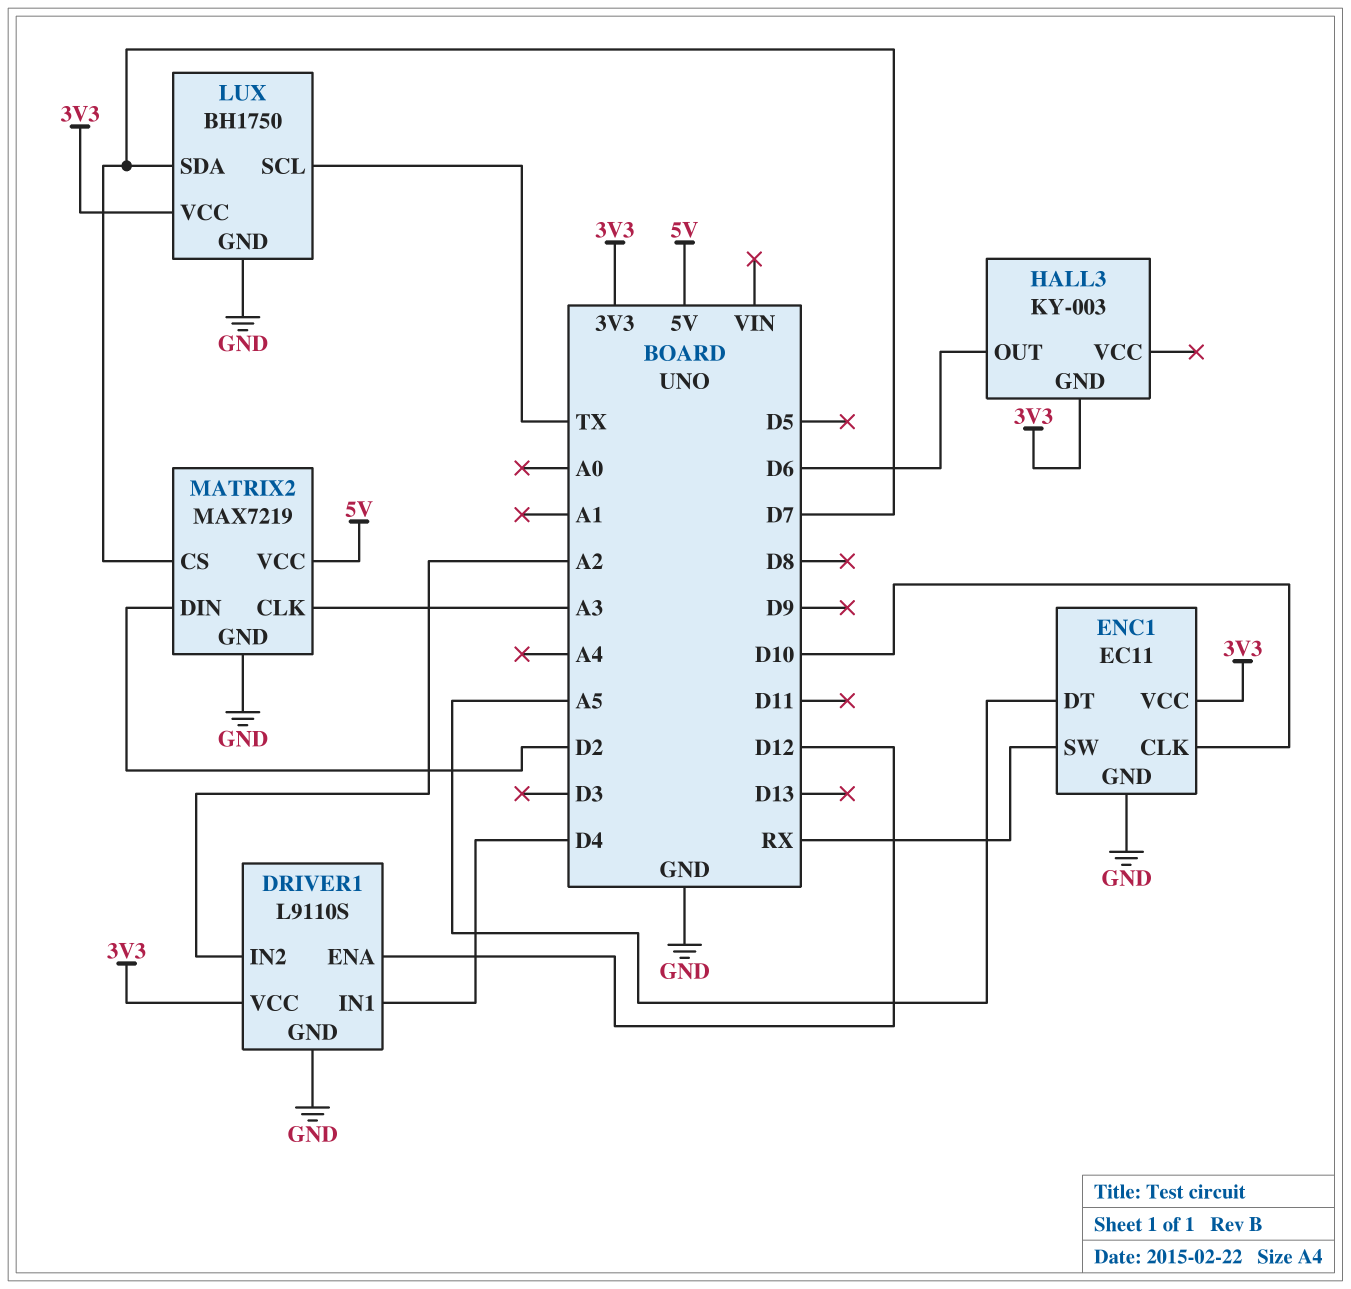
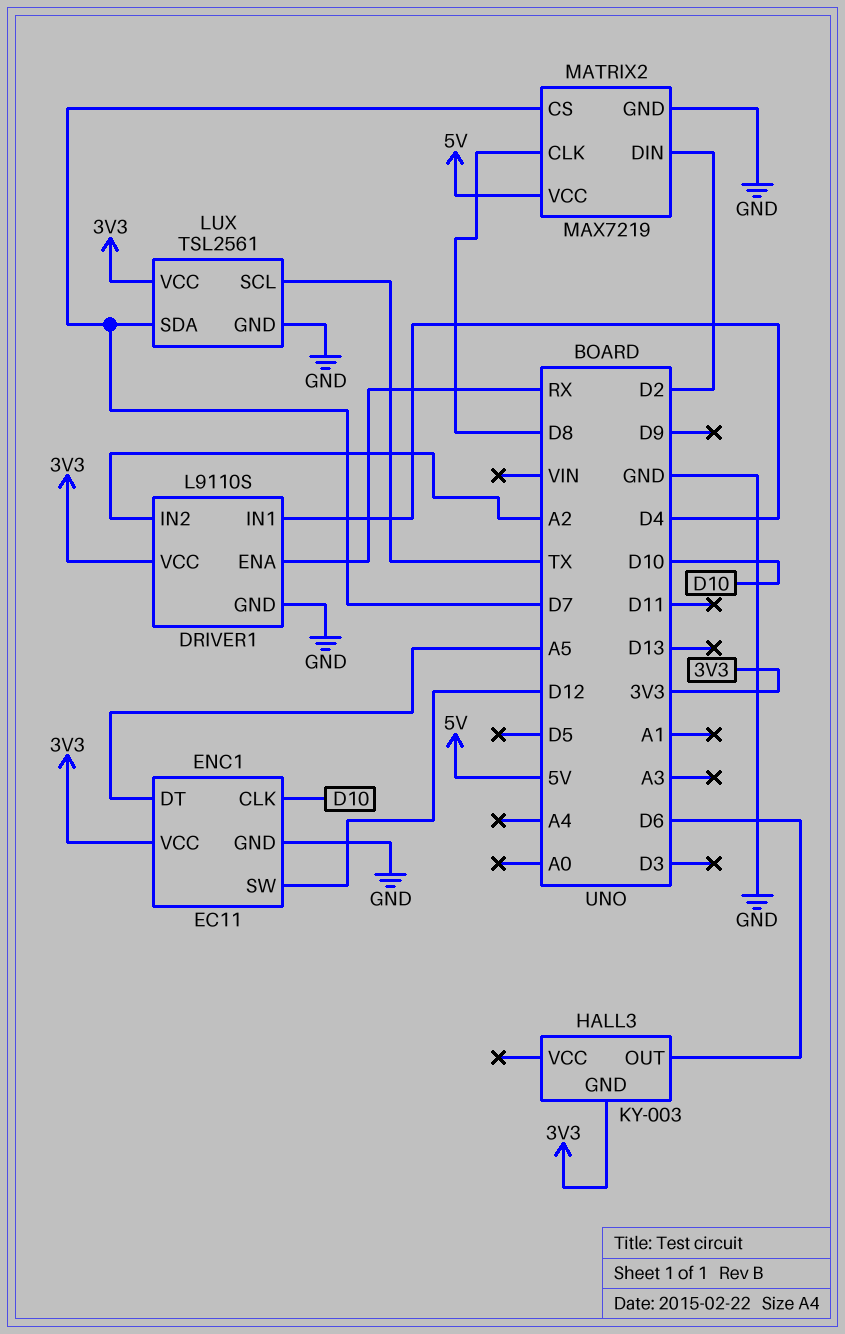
DRIVER1 pin ENA: D12 -> RX
ENC1 pin SW: RX -> D12
LUX: BH1750 -> TSL2561
MATRIX2 pin CLK: A3 -> D8

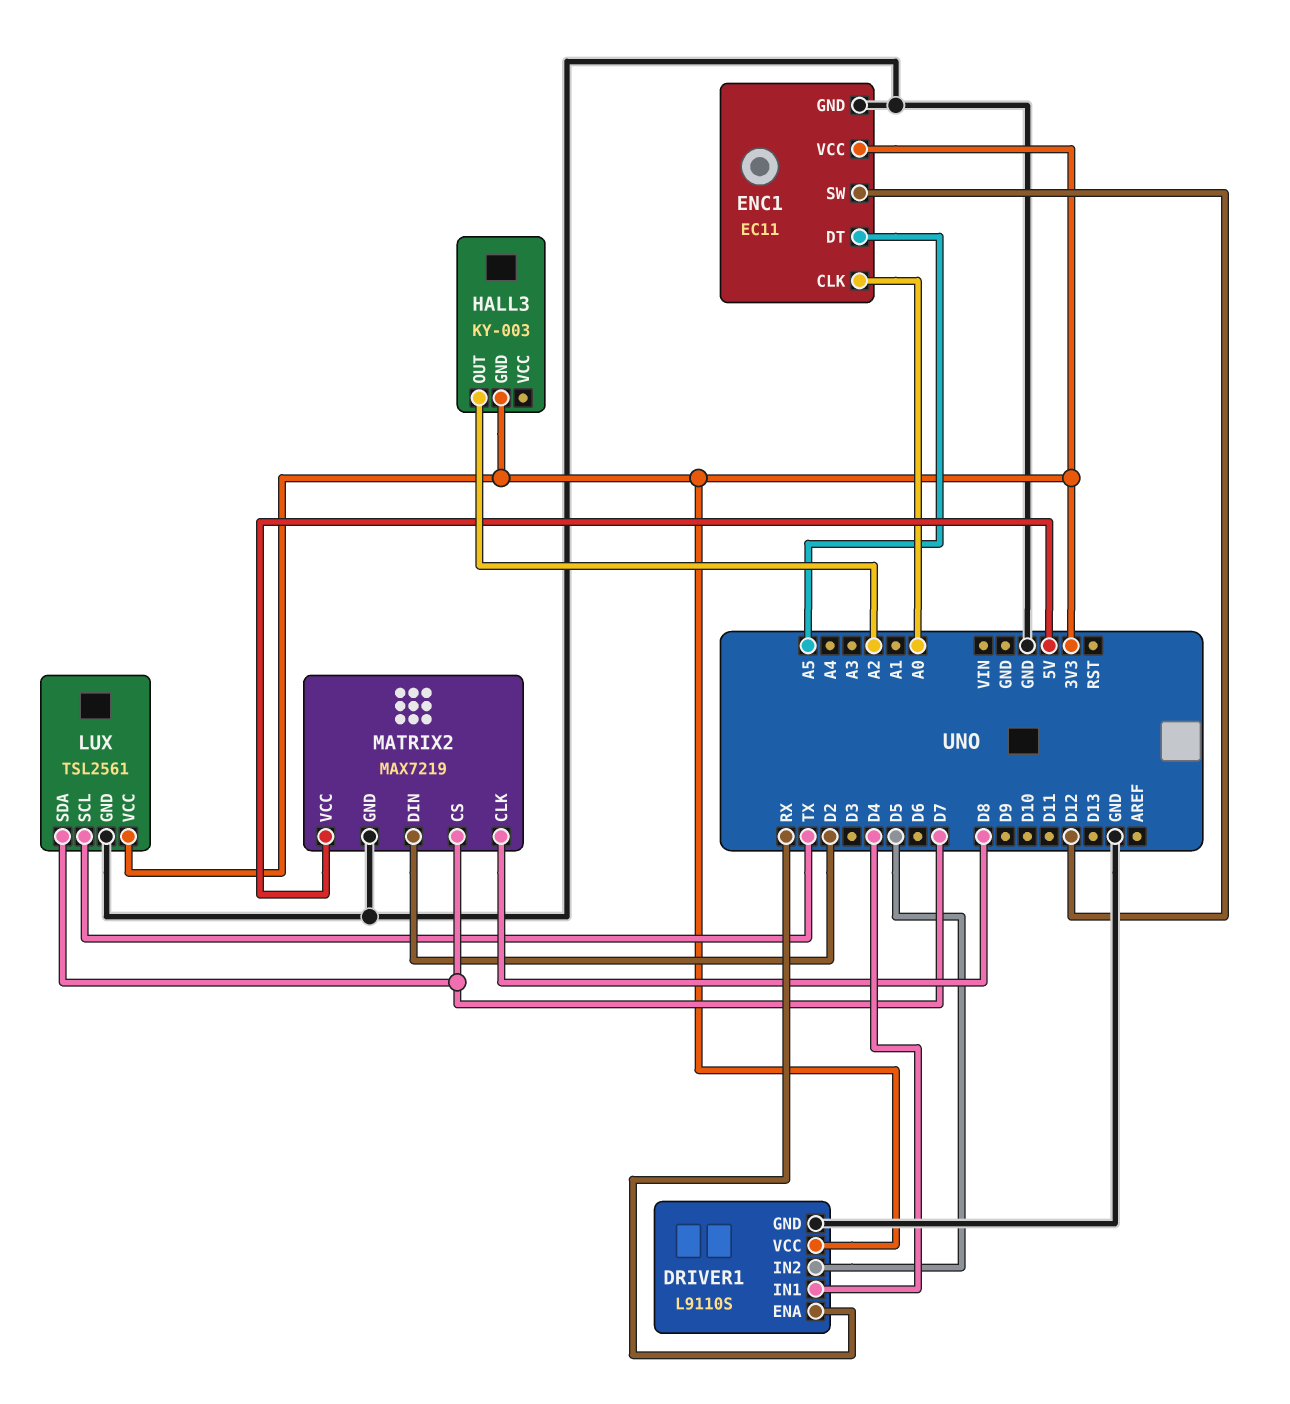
DRIVER1 pin IN2: A2 -> D5
ENC1 pin CLK: D10 -> A0
HALL3 pin OUT: D6 -> A2

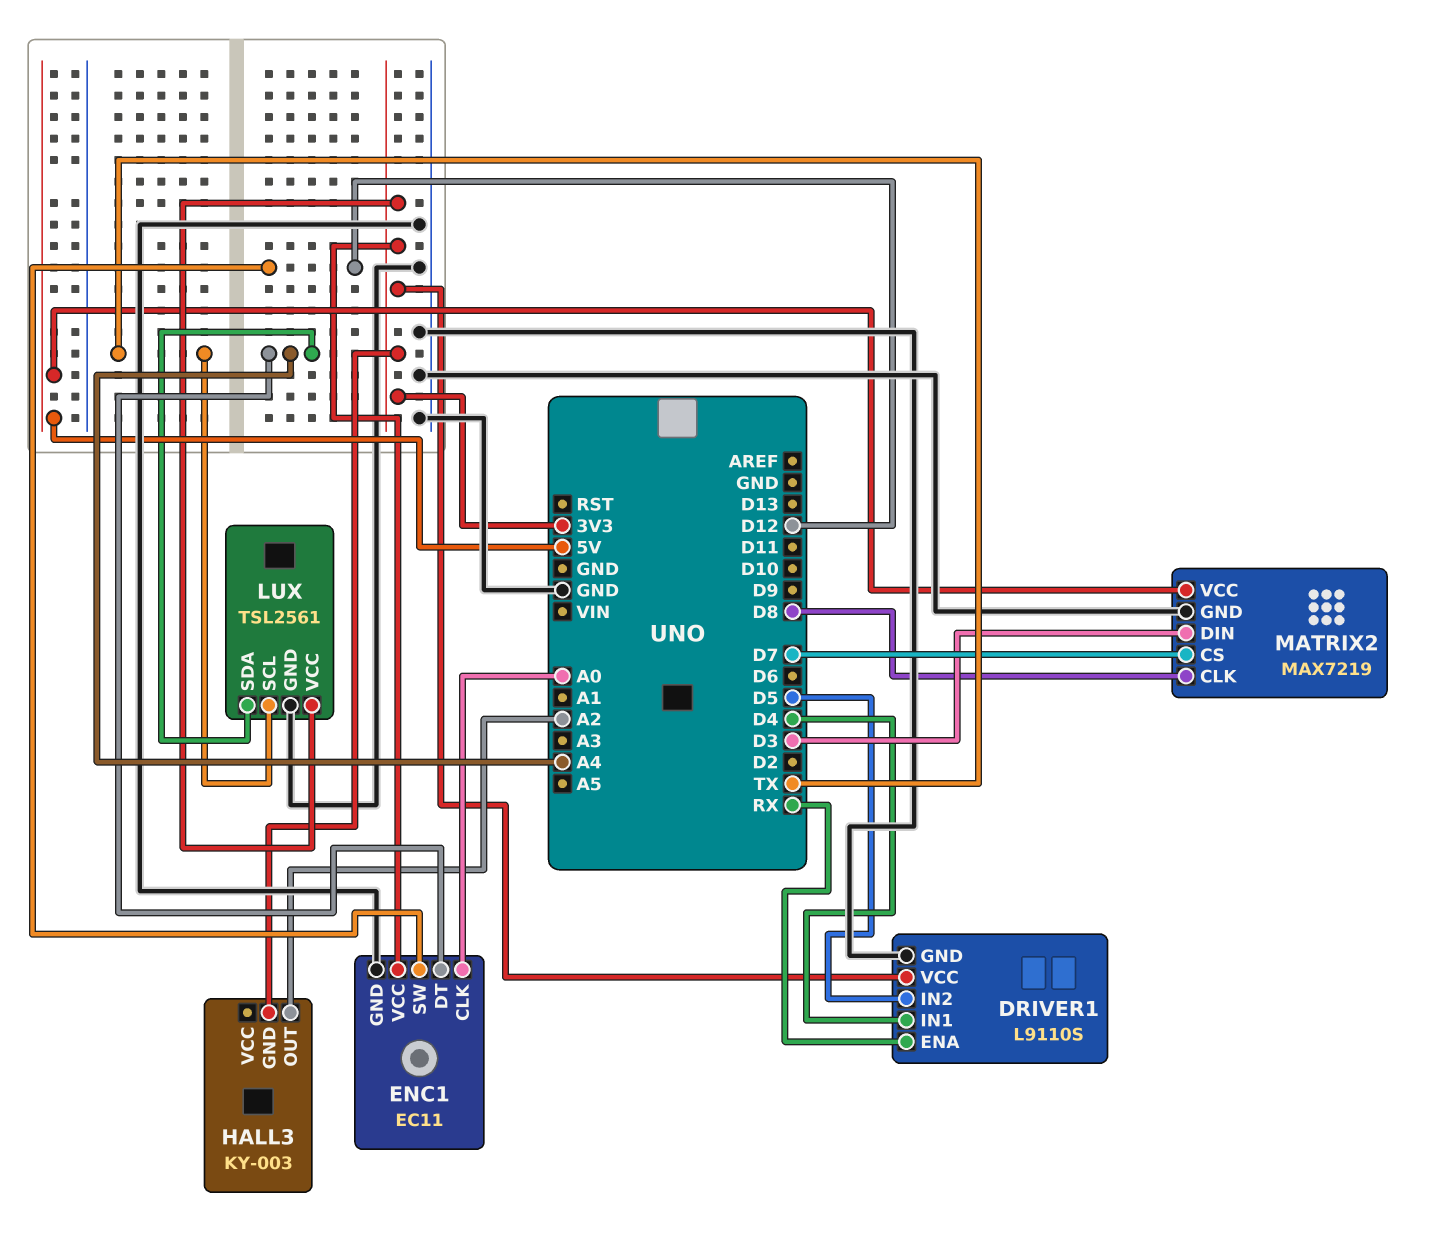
ENC1 pin DT: A5 -> A4
LUX pin SDA: D7 -> A4
MATRIX2 pin DIN: D2 -> D3

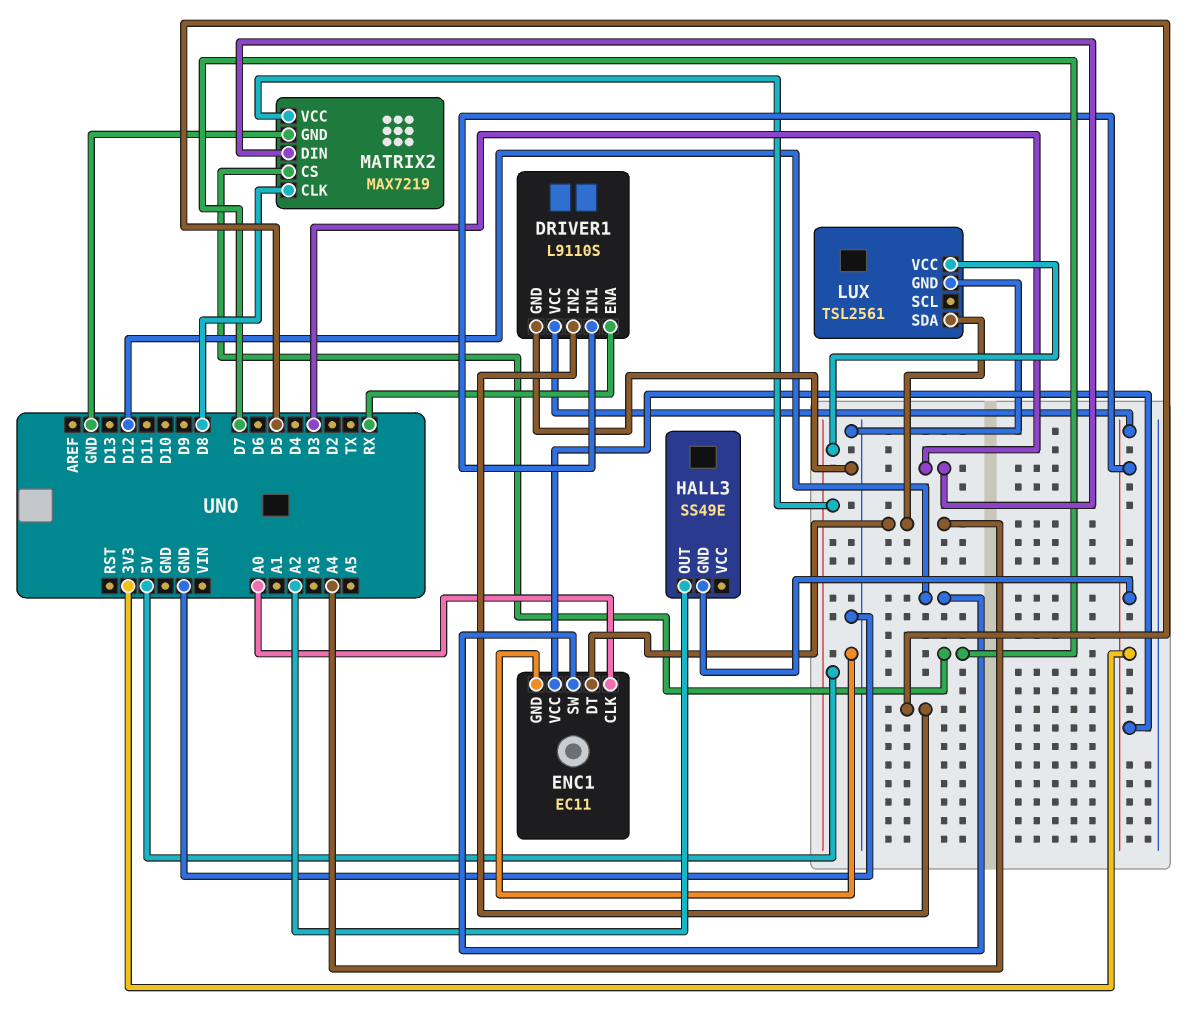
DRIVER1 pin IN1: D4 -> 3V3
HALL3: KY-003 -> SS49E
LUX pin SCL: TX -> none
LUX pin VCC: 3V3 -> 5V

